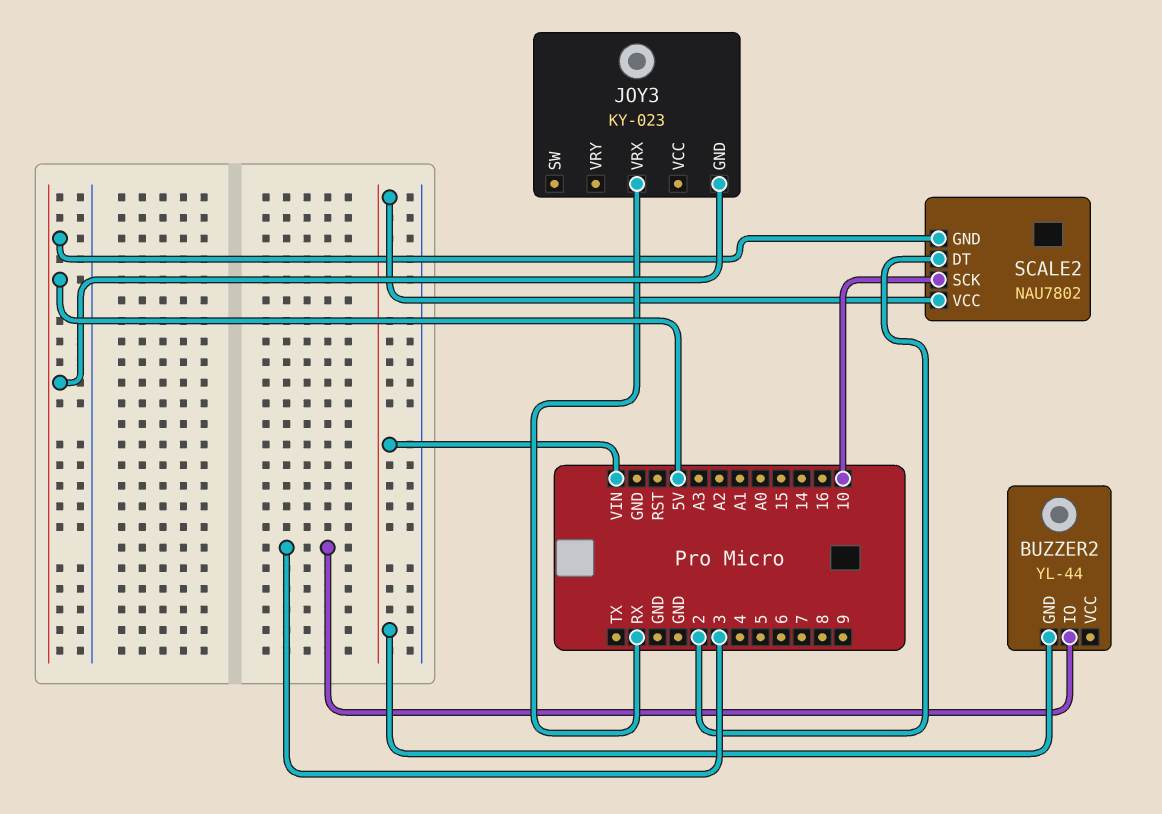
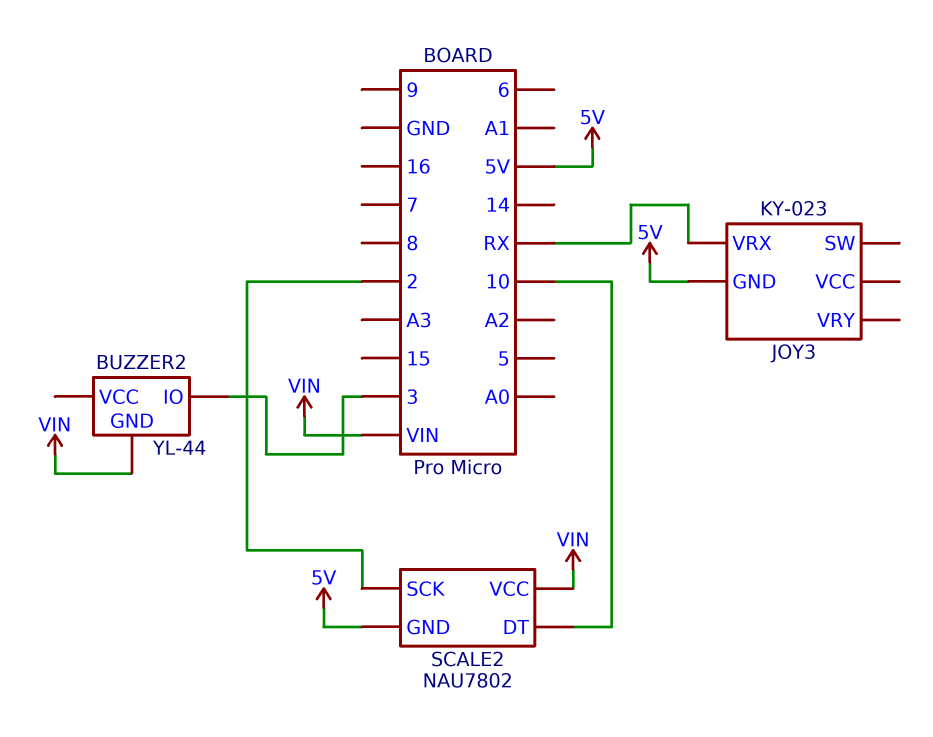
SCALE2 pin DT: 2 -> 10
SCALE2 pin SCK: 10 -> 2

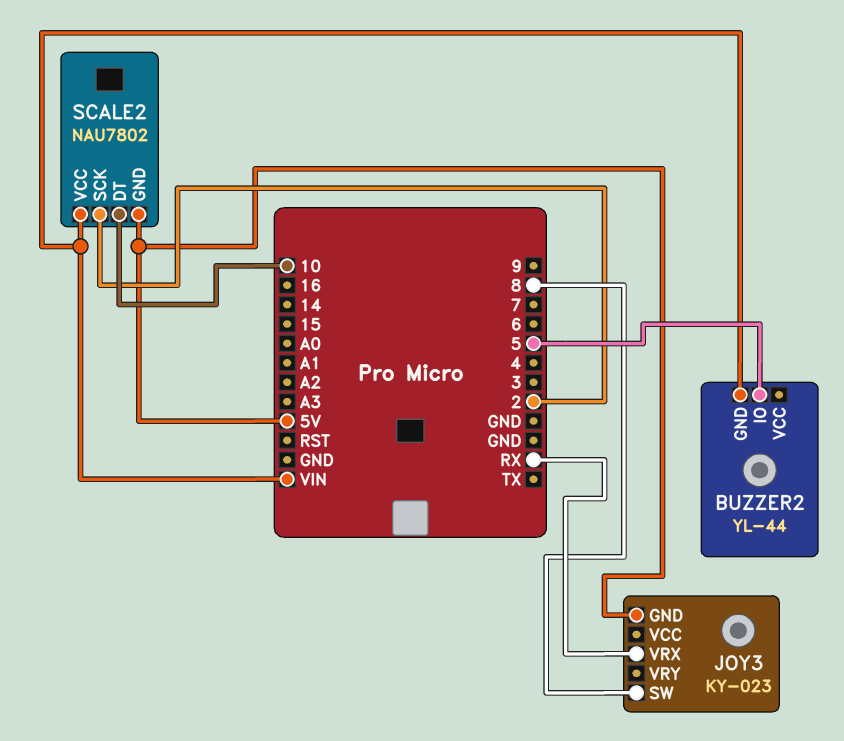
BUZZER2 pin IO: 3 -> 5
JOY3 pin SW: none -> 8

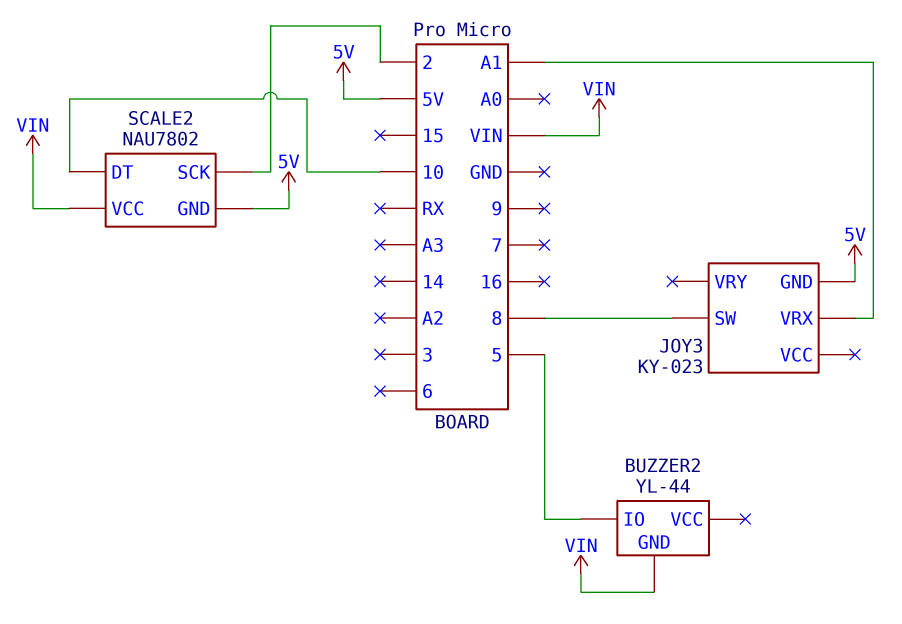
JOY3 pin VRX: RX -> A1

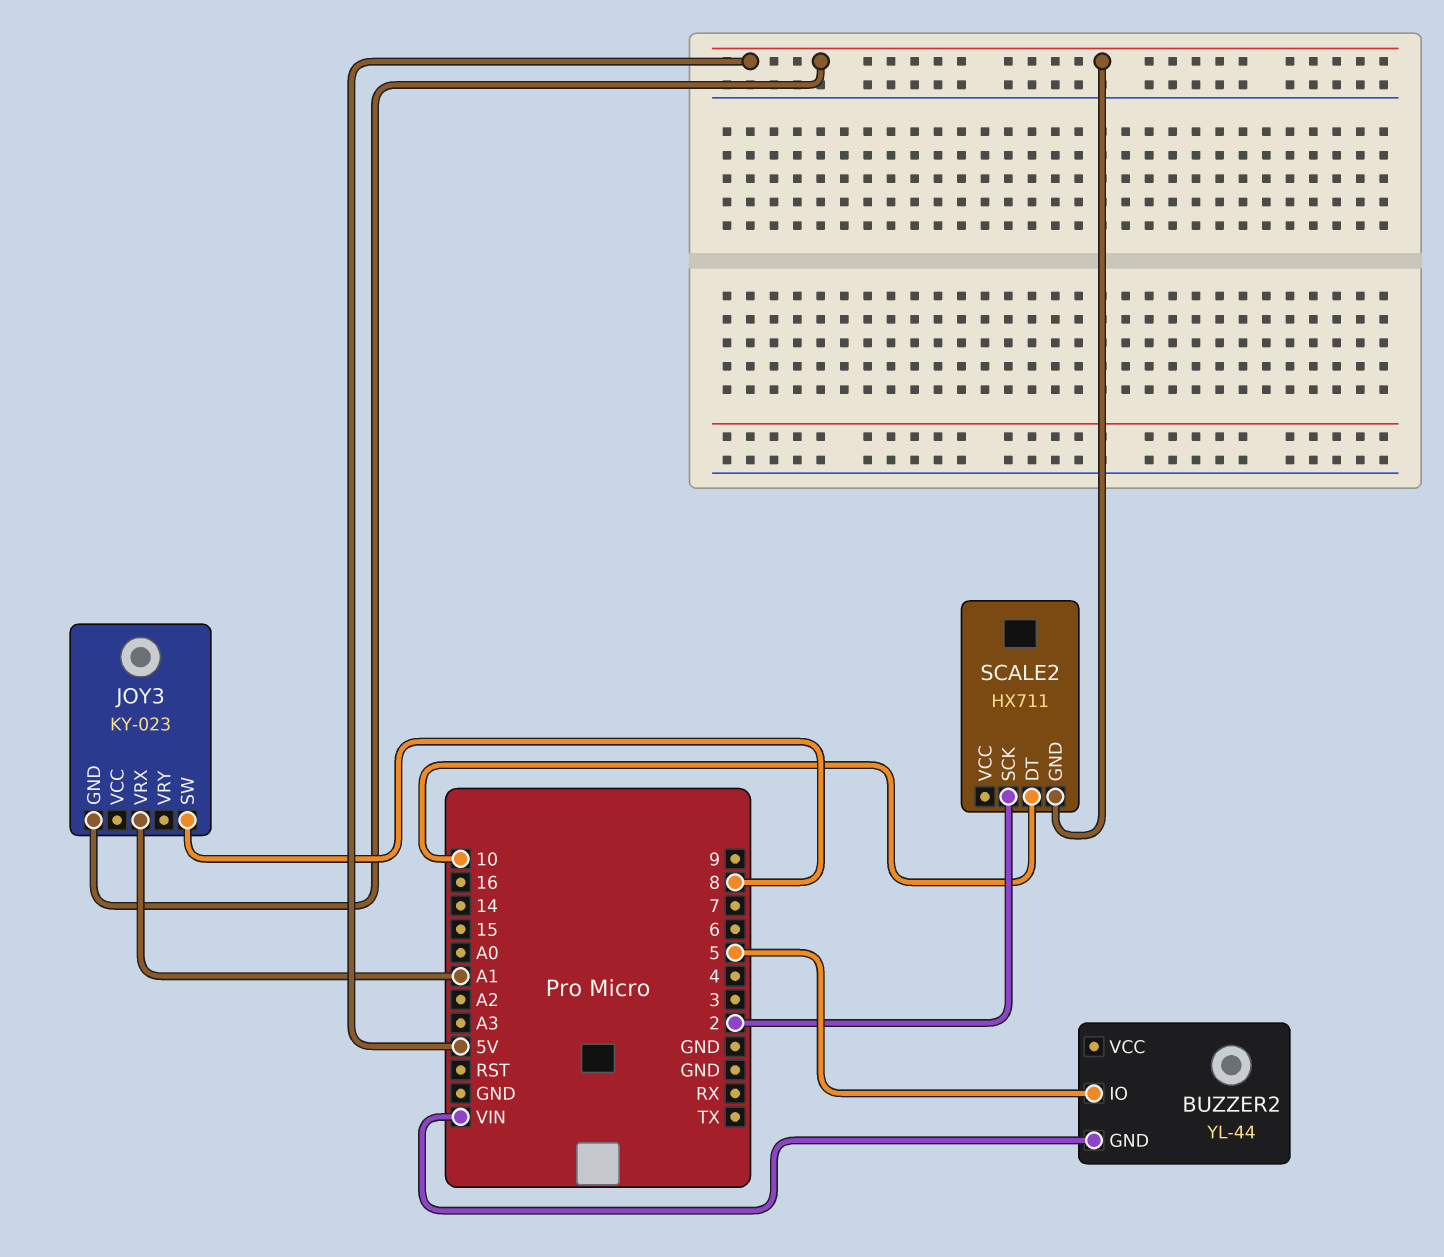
SCALE2: NAU7802 -> HX711
SCALE2 pin VCC: VIN -> none

